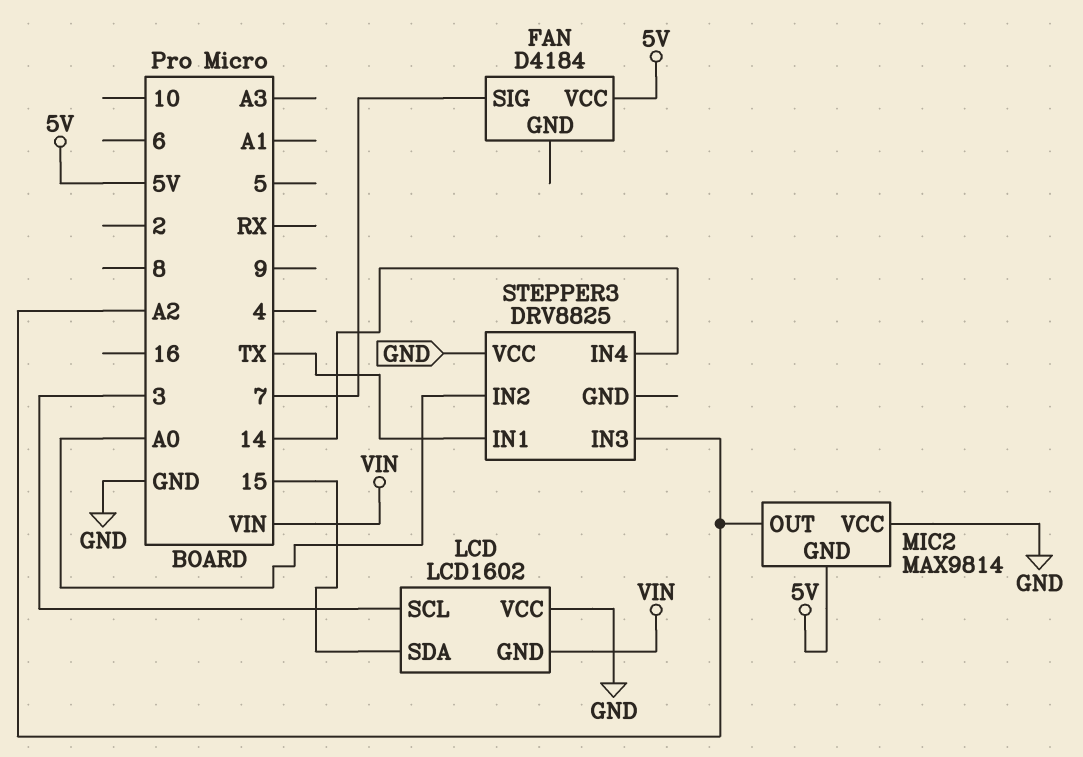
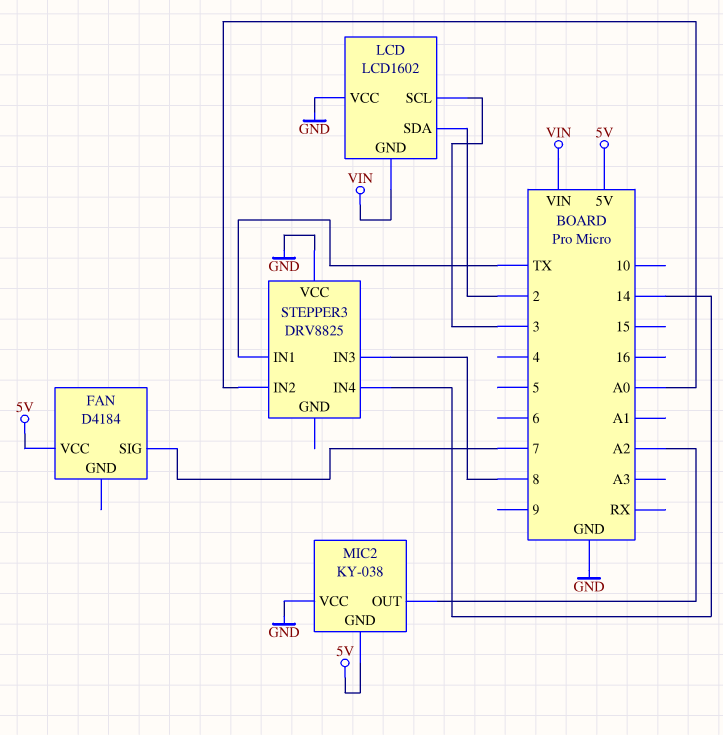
LCD pin SDA: 15 -> 2
MIC2: MAX9814 -> KY-038
STEPPER3 pin IN3: A2 -> 8

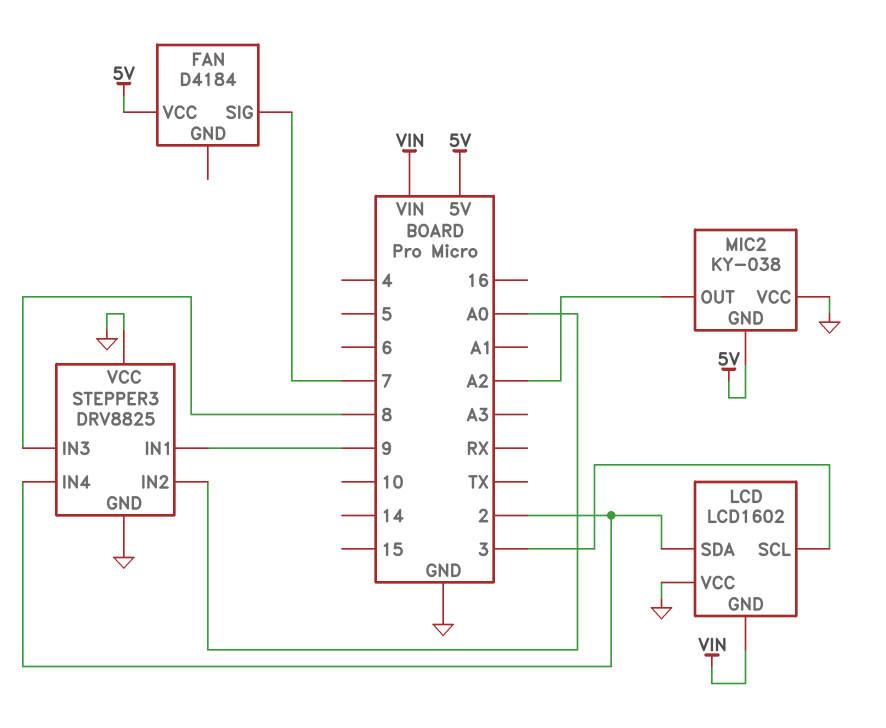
STEPPER3 pin GND: none -> GND
STEPPER3 pin IN1: TX -> 9
STEPPER3 pin IN4: 14 -> 2

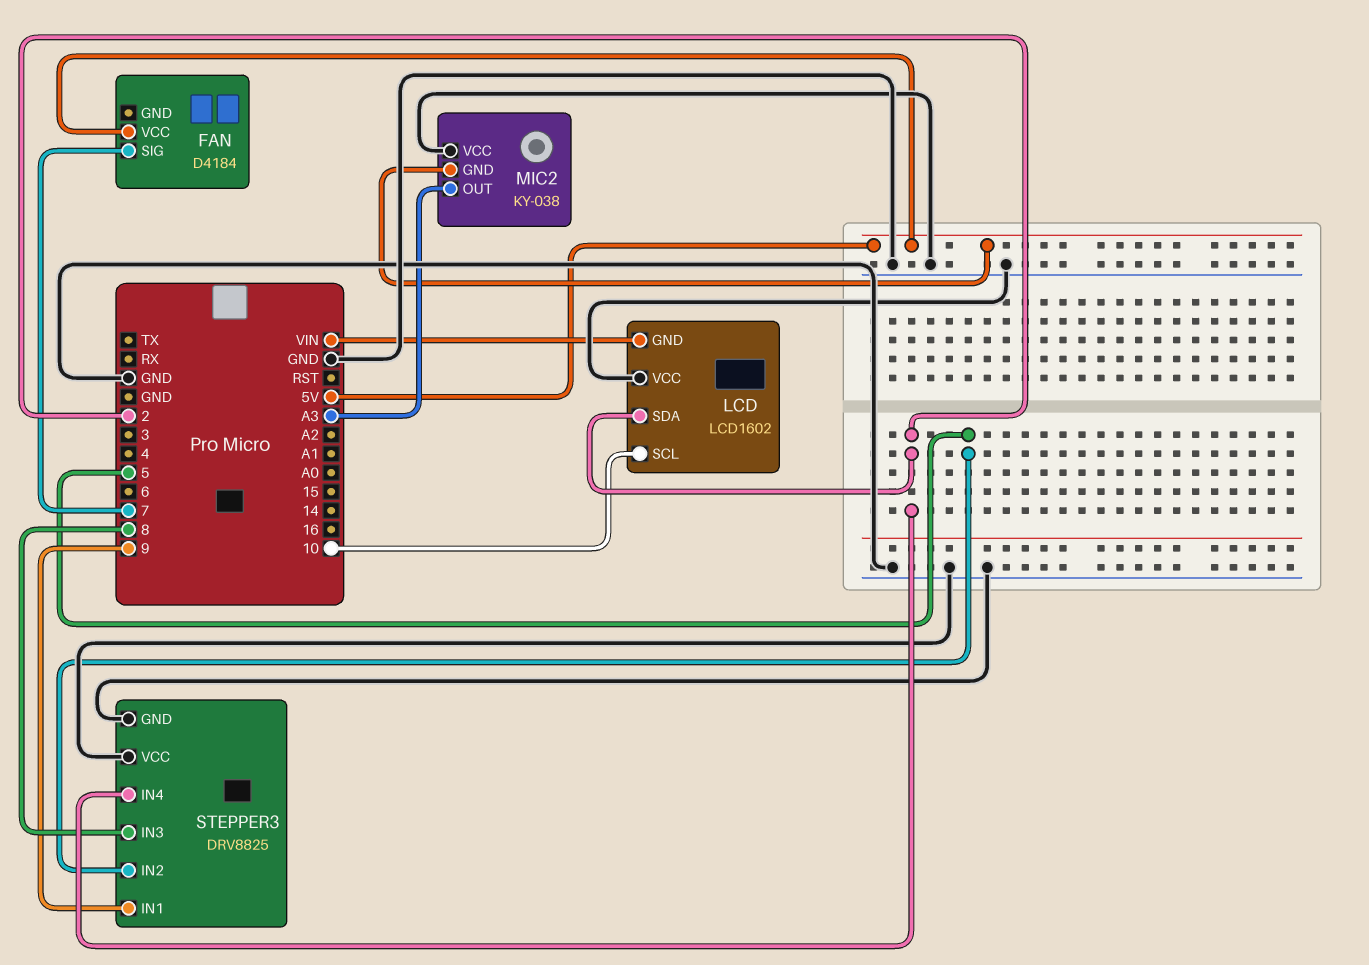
LCD pin SCL: 3 -> 10
MIC2 pin OUT: A2 -> A3
STEPPER3 pin IN2: A0 -> 5

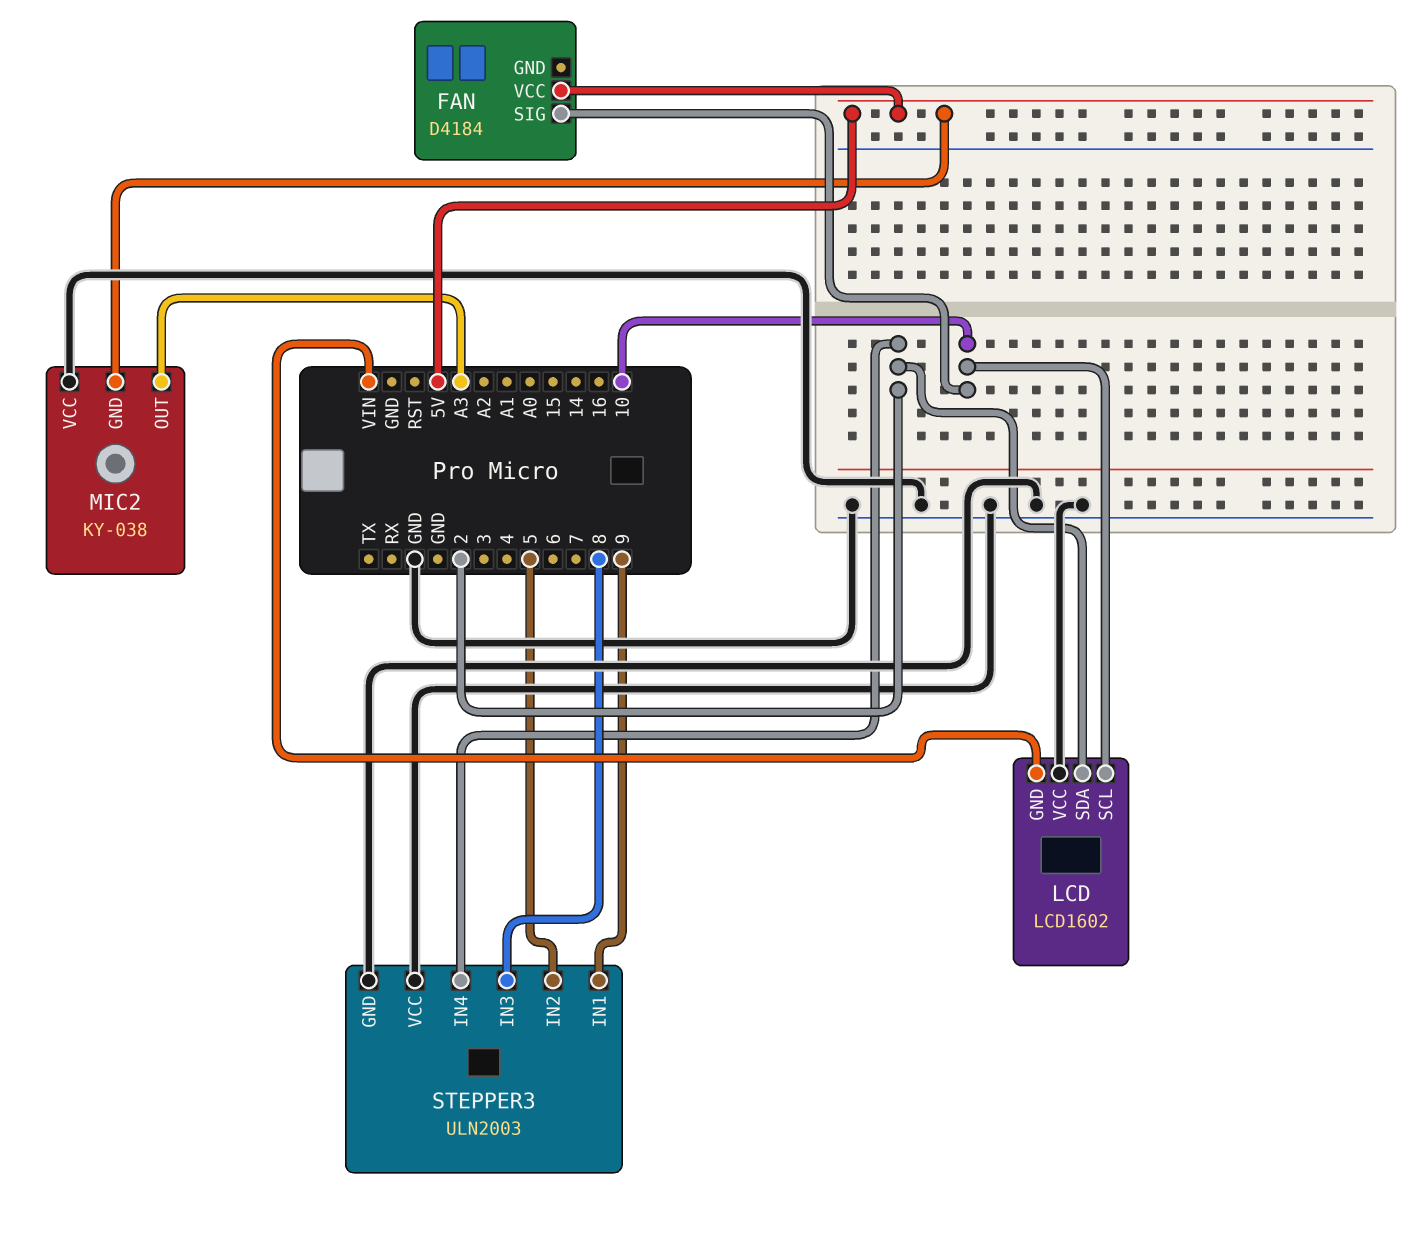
FAN pin SIG: 7 -> 10
STEPPER3: DRV8825 -> ULN2003

